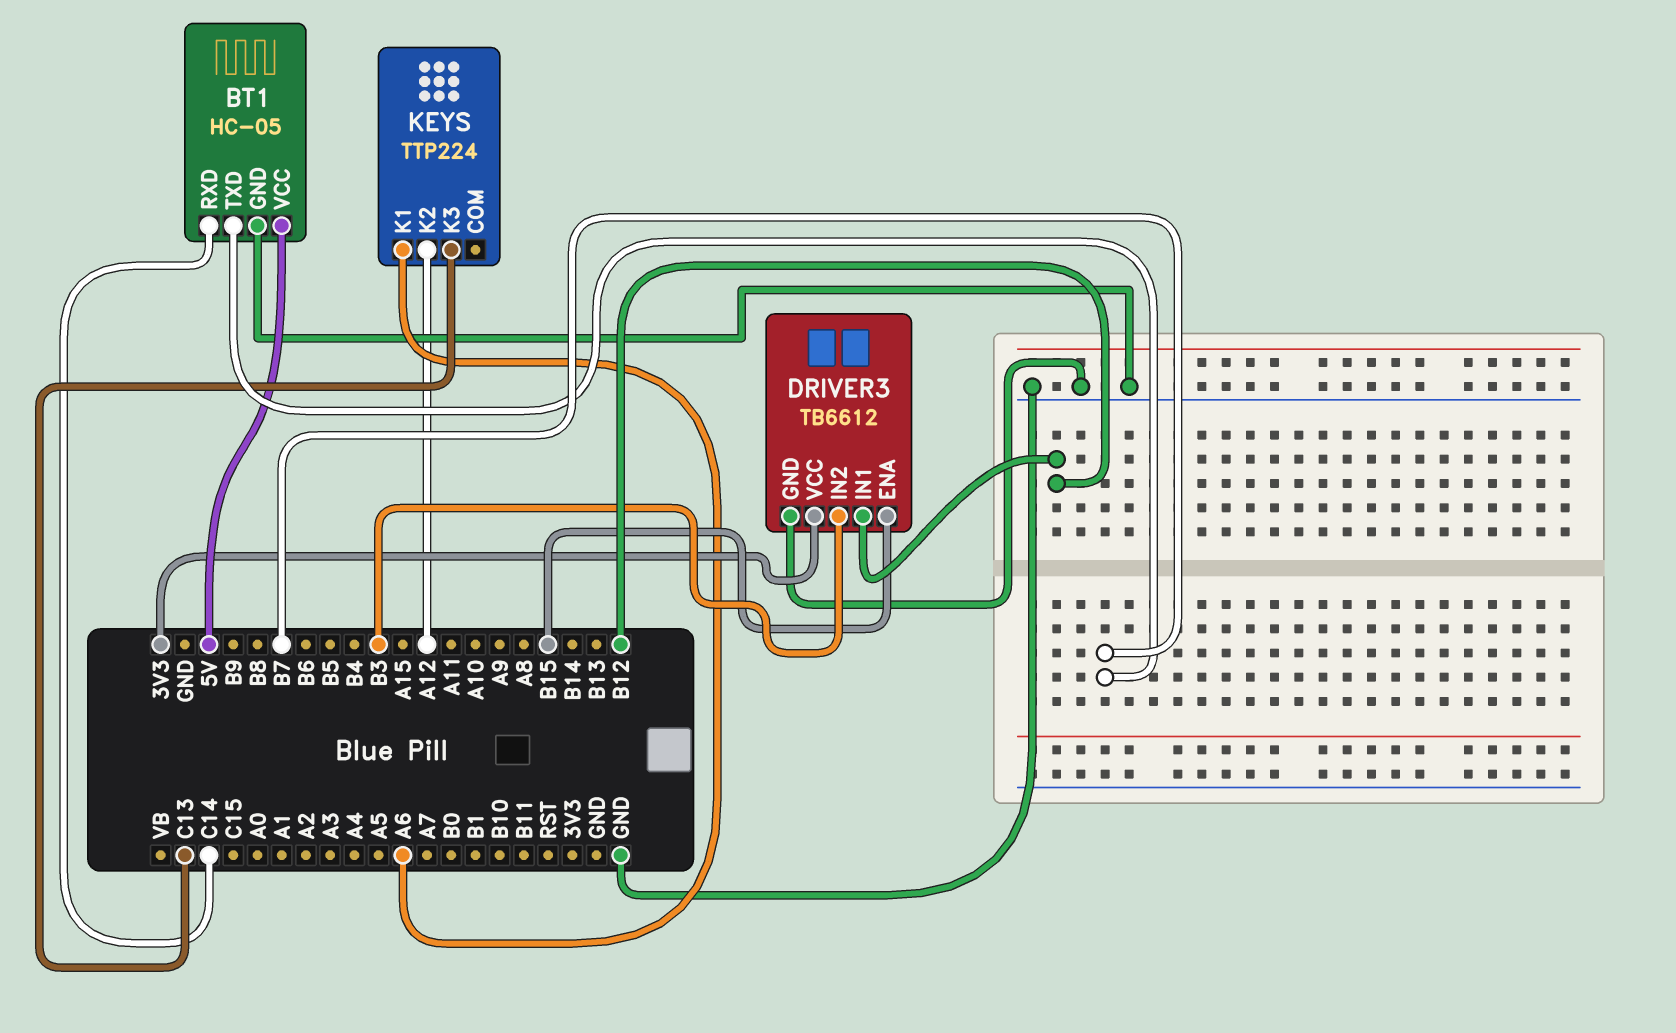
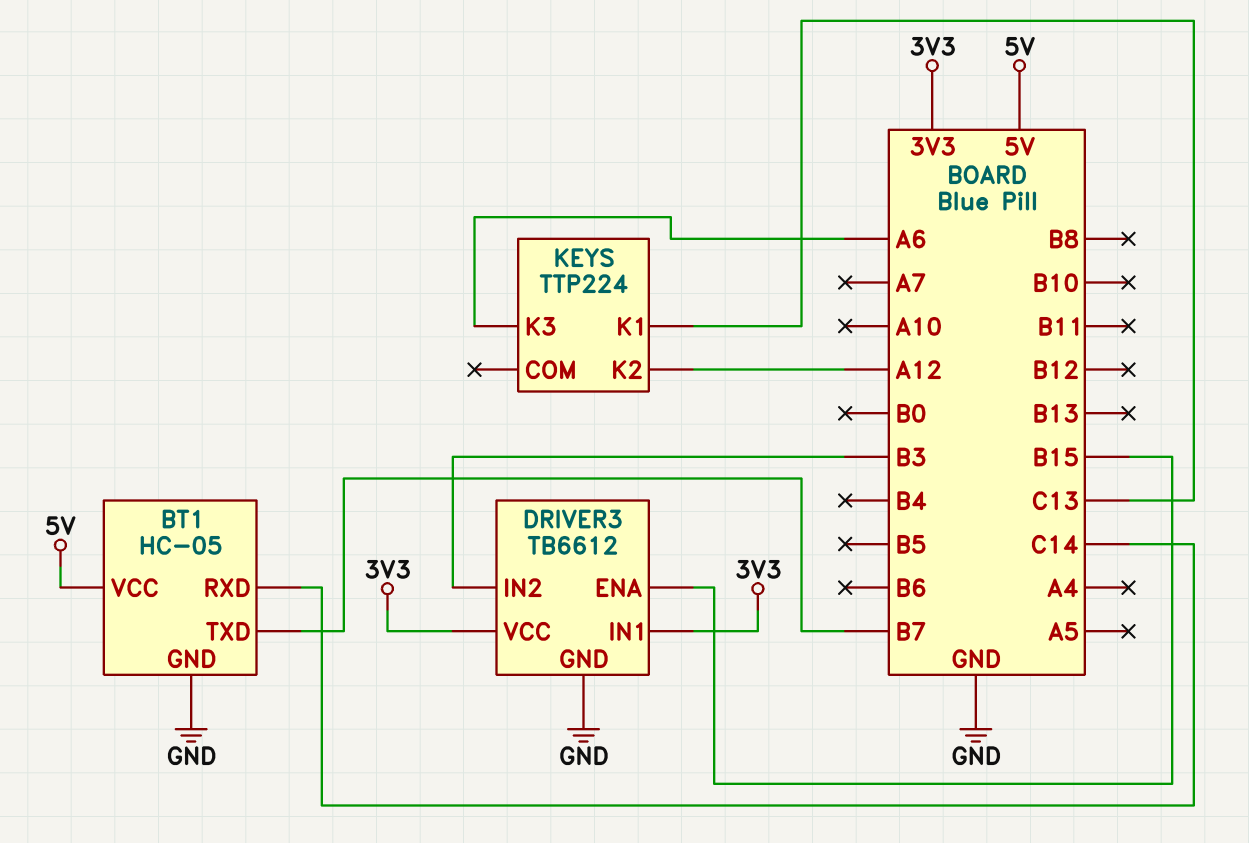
DRIVER3 pin IN1: B12 -> 3V3
KEYS pin K1: A6 -> C13
KEYS pin K3: C13 -> A6

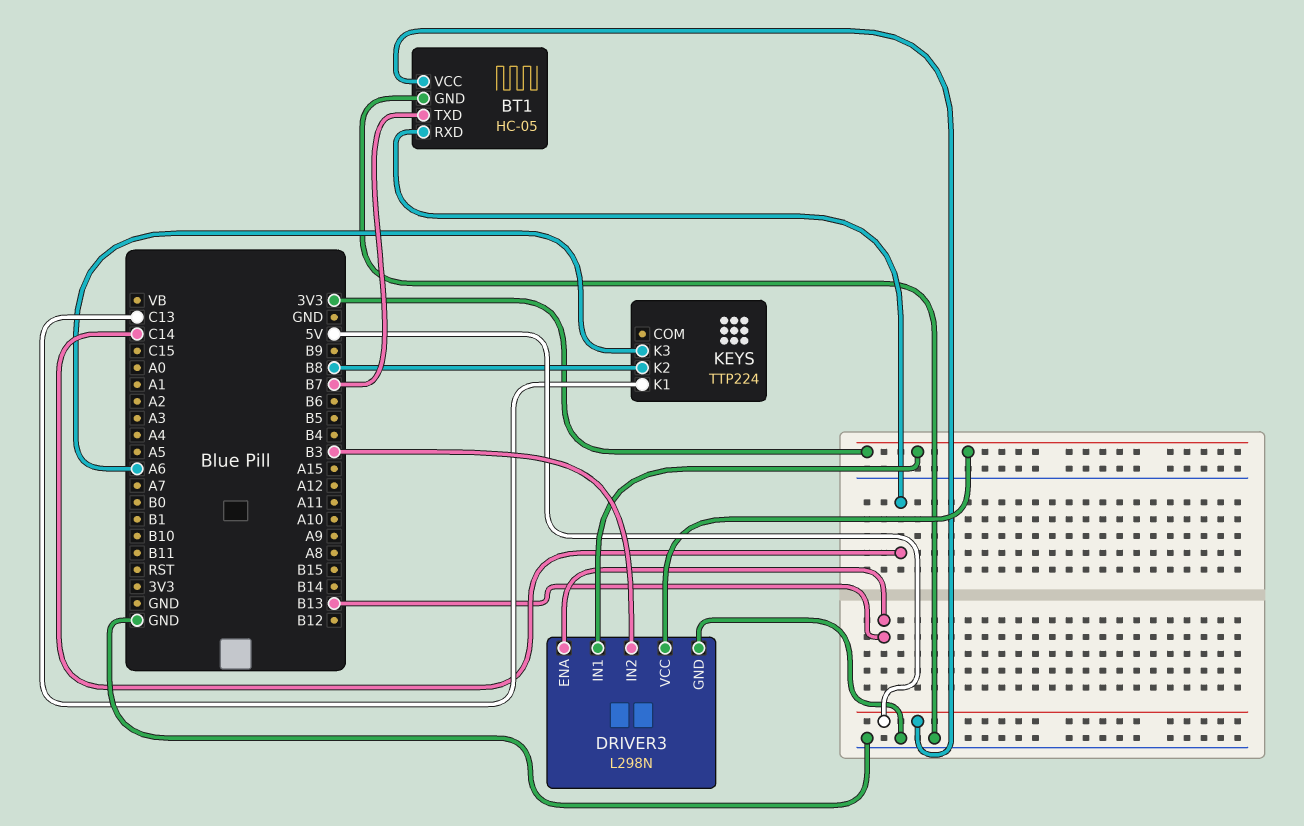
DRIVER3: TB6612 -> L298N
DRIVER3 pin ENA: B15 -> B13
KEYS pin K2: A12 -> B8

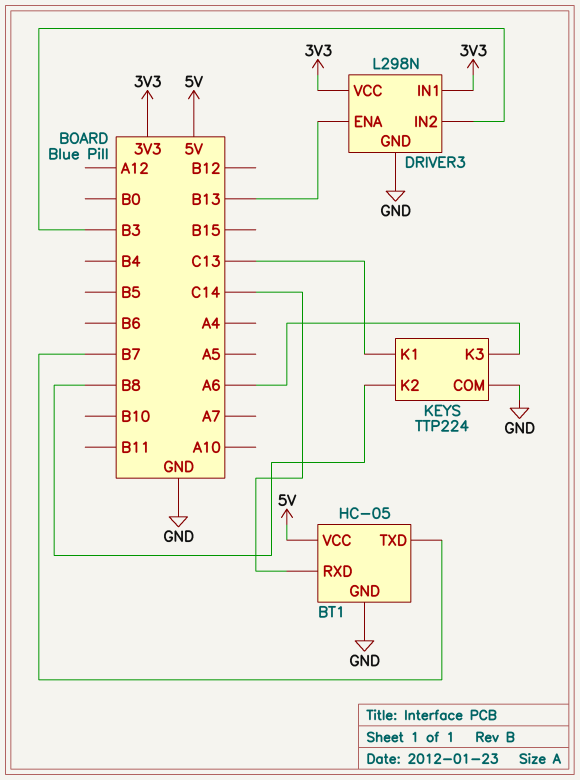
KEYS pin COM: none -> GND

